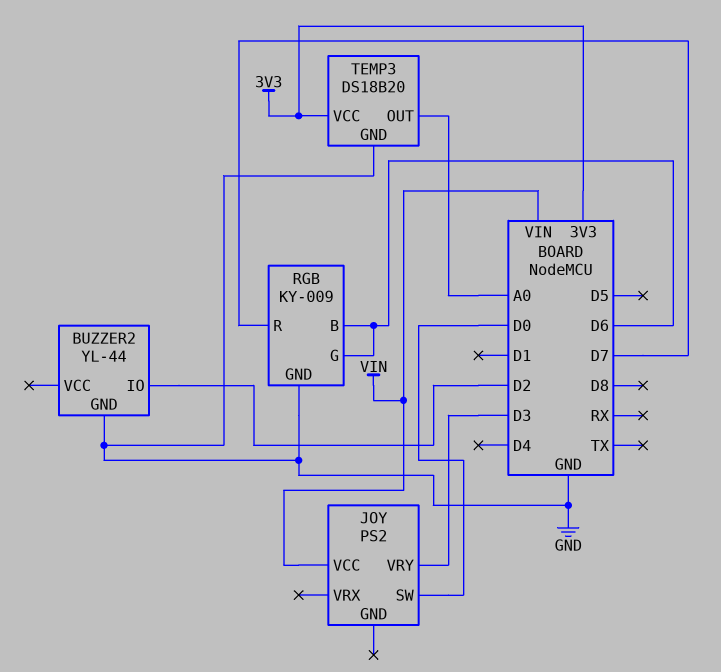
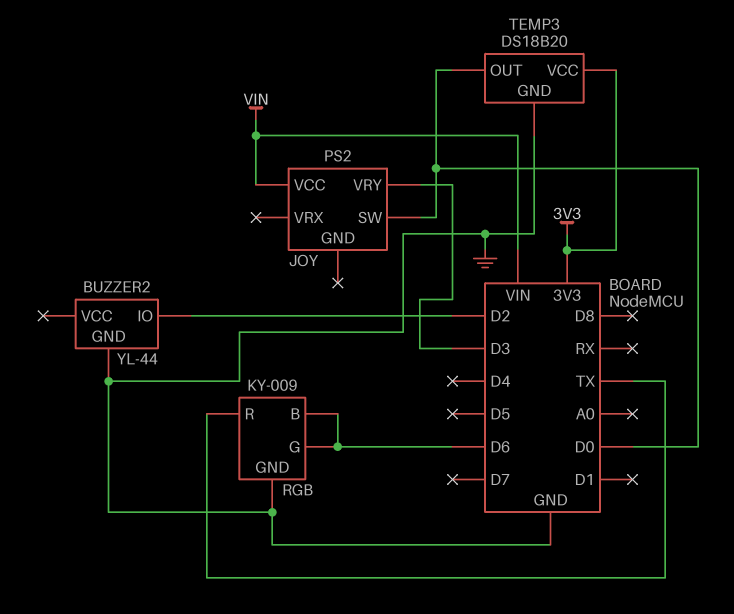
RGB pin R: D7 -> TX
TEMP3 pin OUT: A0 -> D0

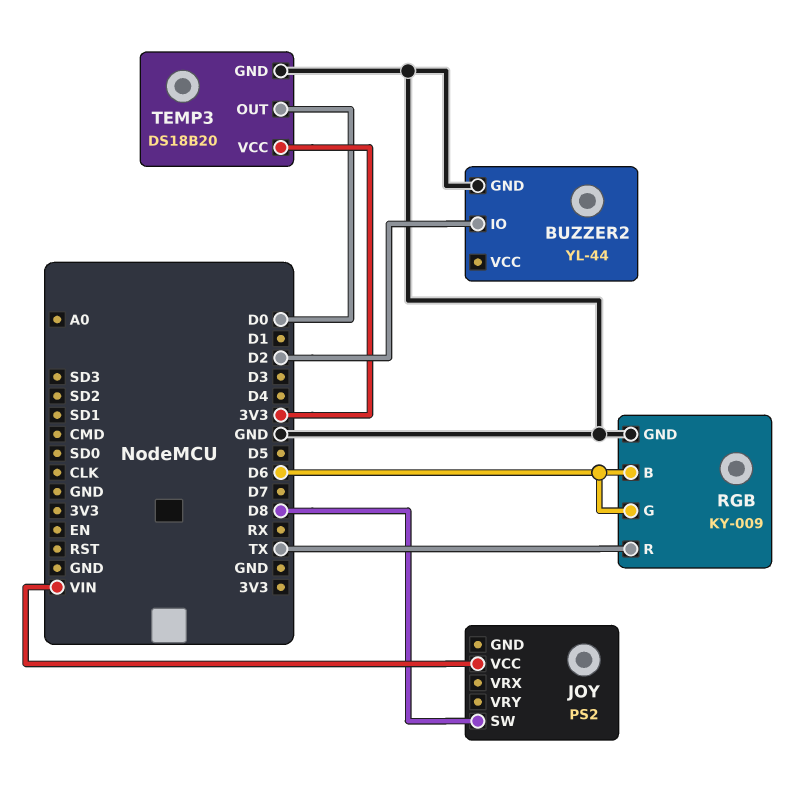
JOY pin SW: D0 -> D8
JOY pin VRY: D3 -> none

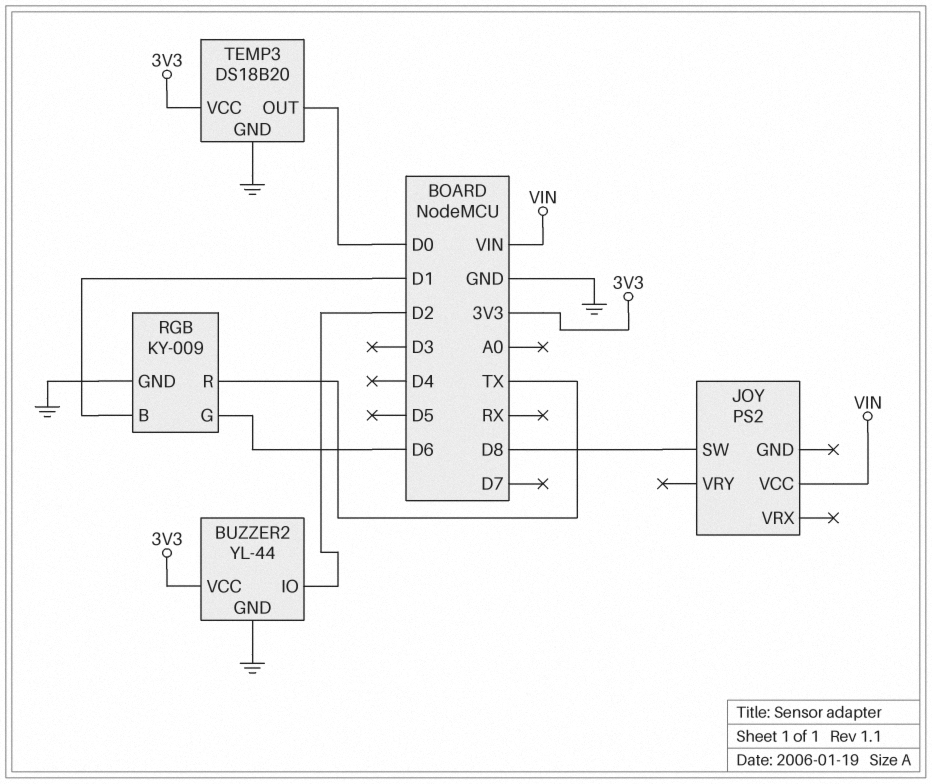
BUZZER2 pin VCC: none -> 3V3
RGB pin B: D6 -> D1

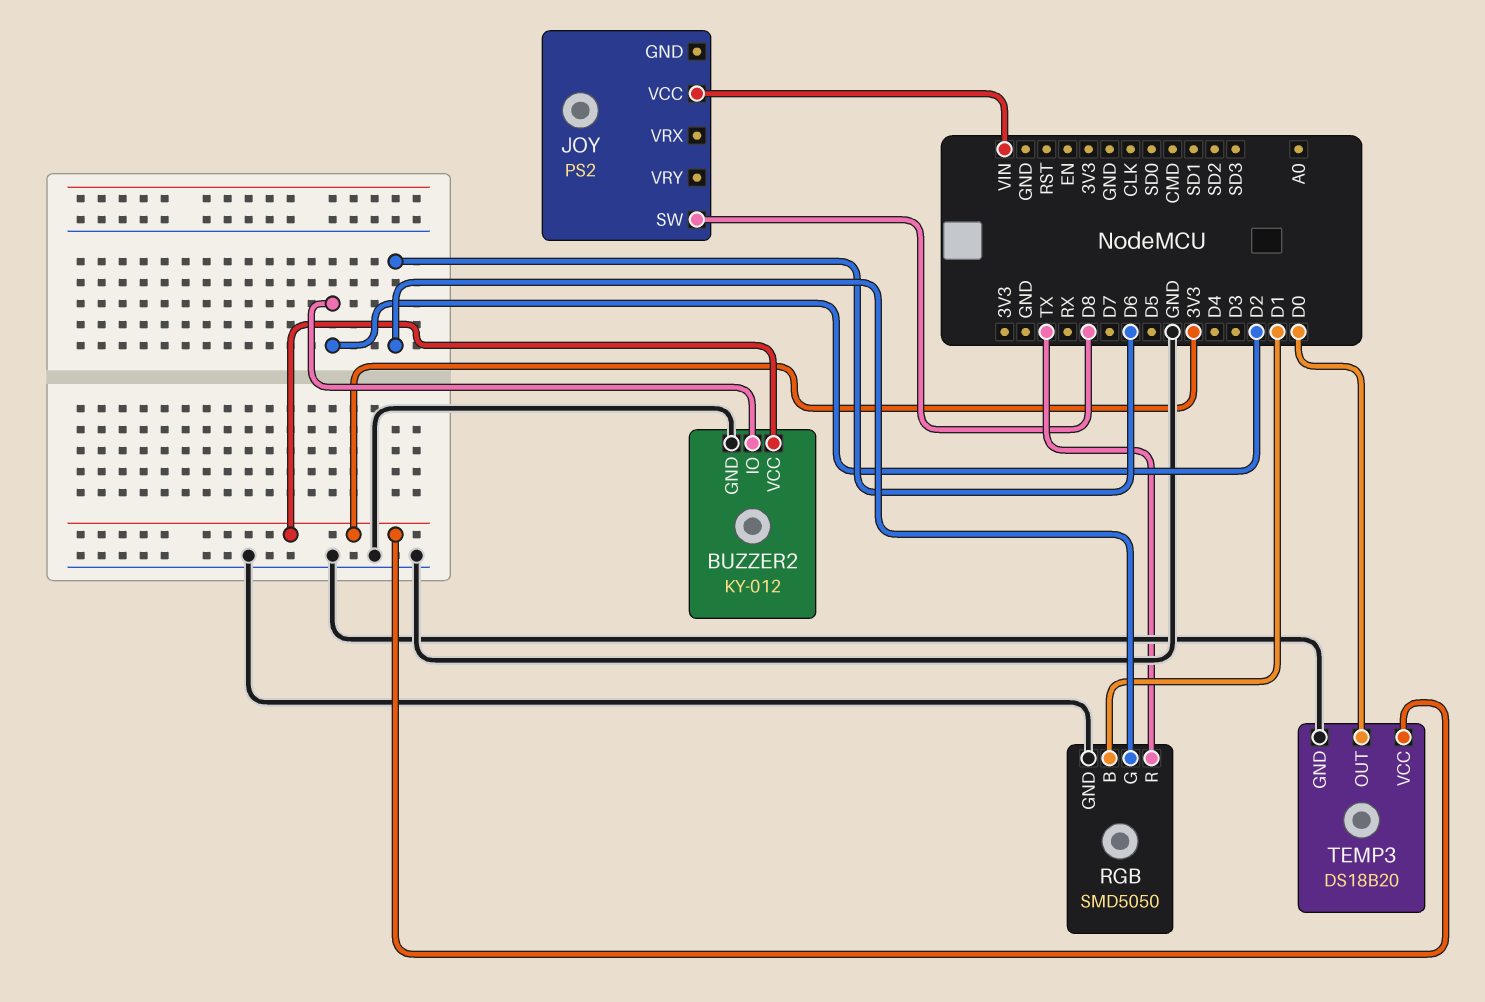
BUZZER2: YL-44 -> KY-012
RGB: KY-009 -> SMD5050

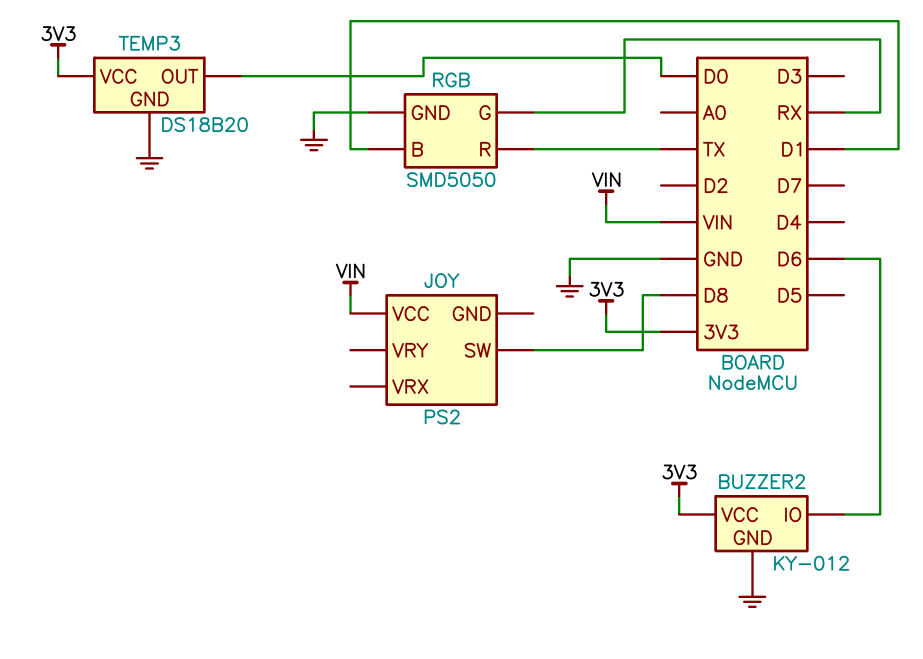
BUZZER2 pin IO: D2 -> D6
RGB pin G: D6 -> RX

